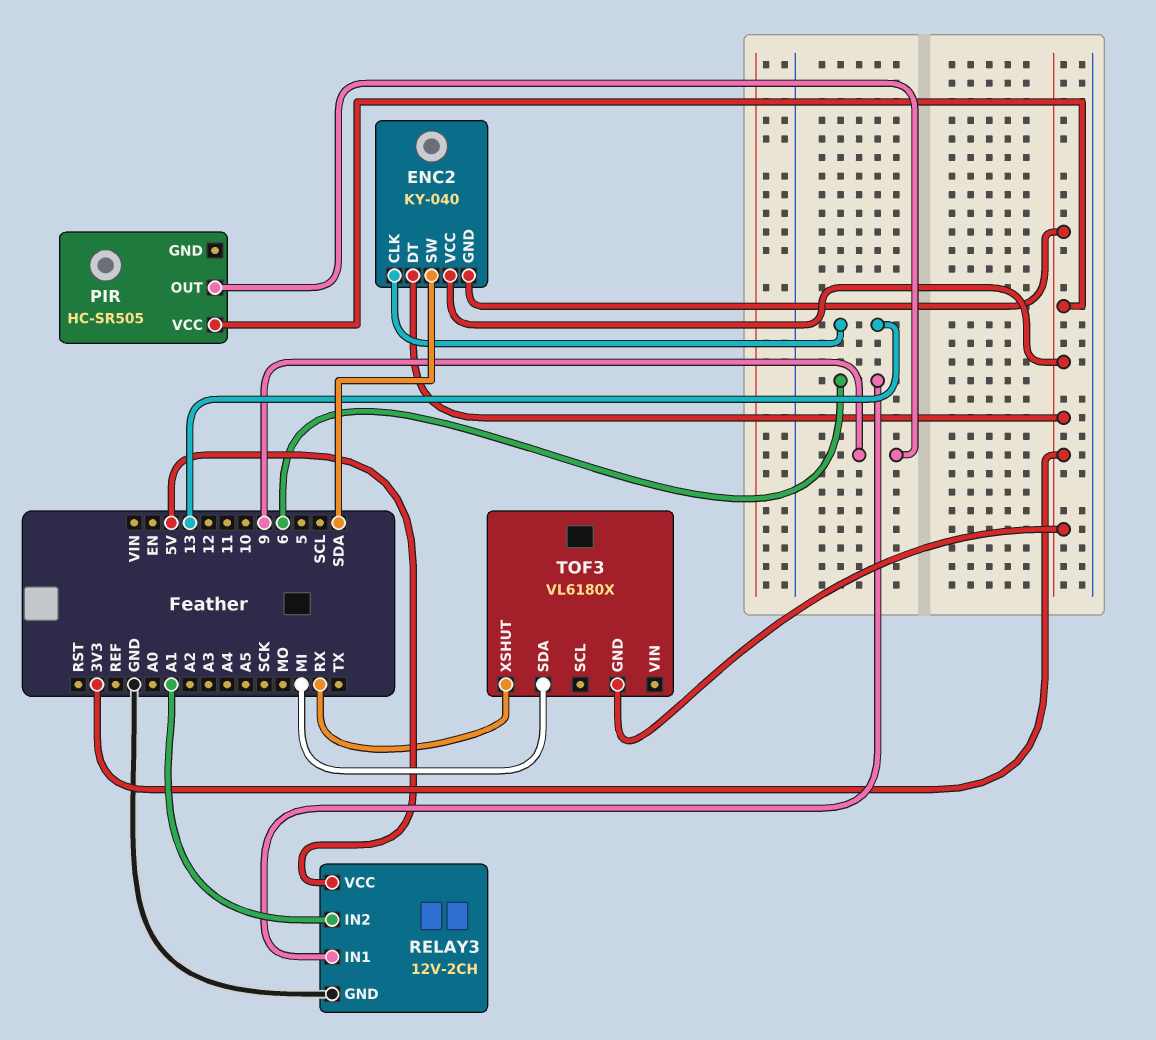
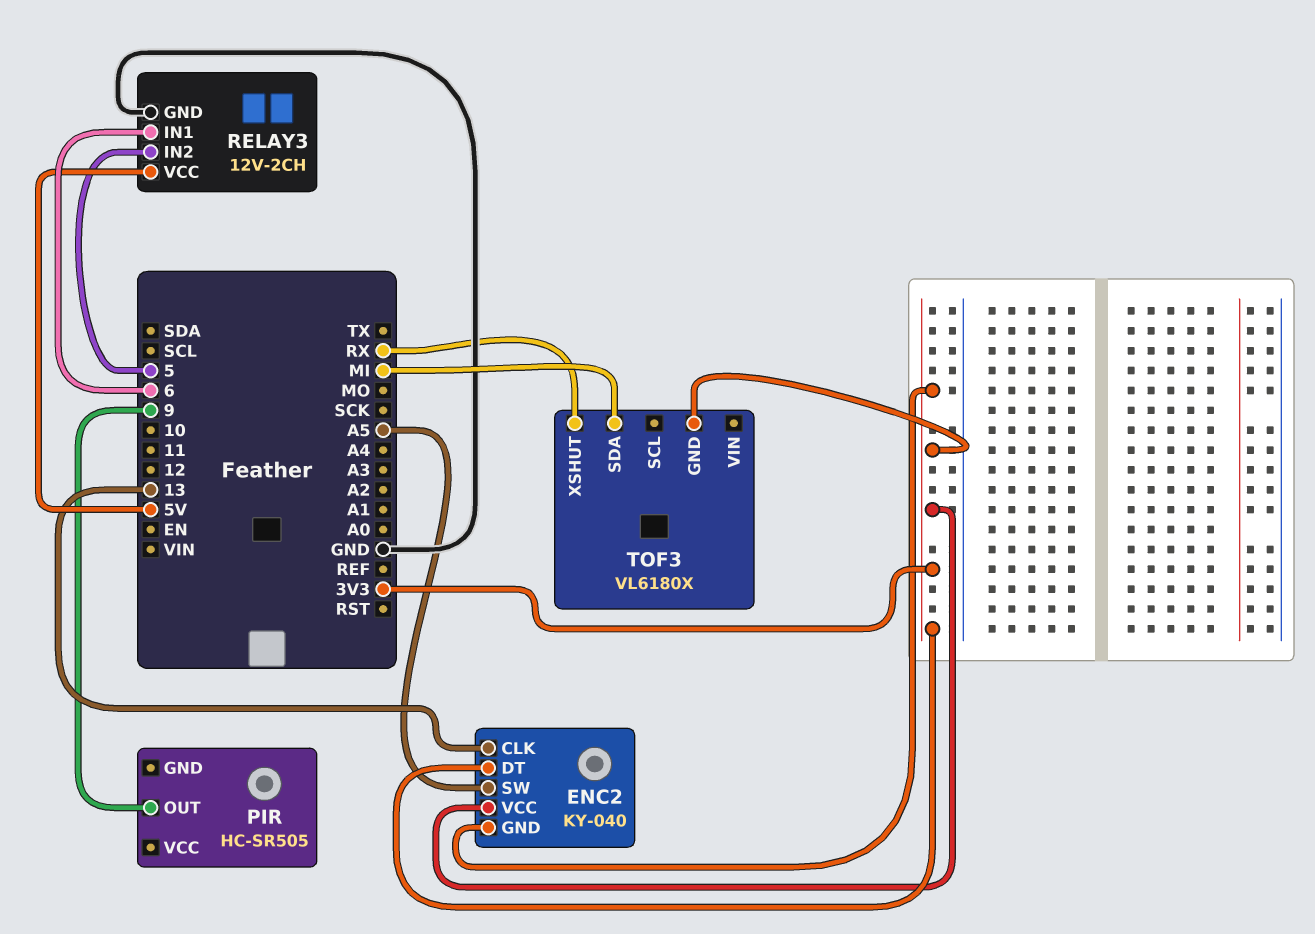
ENC2 pin SW: SDA -> A5
PIR pin VCC: 3V3 -> none
RELAY3 pin IN2: A1 -> 5

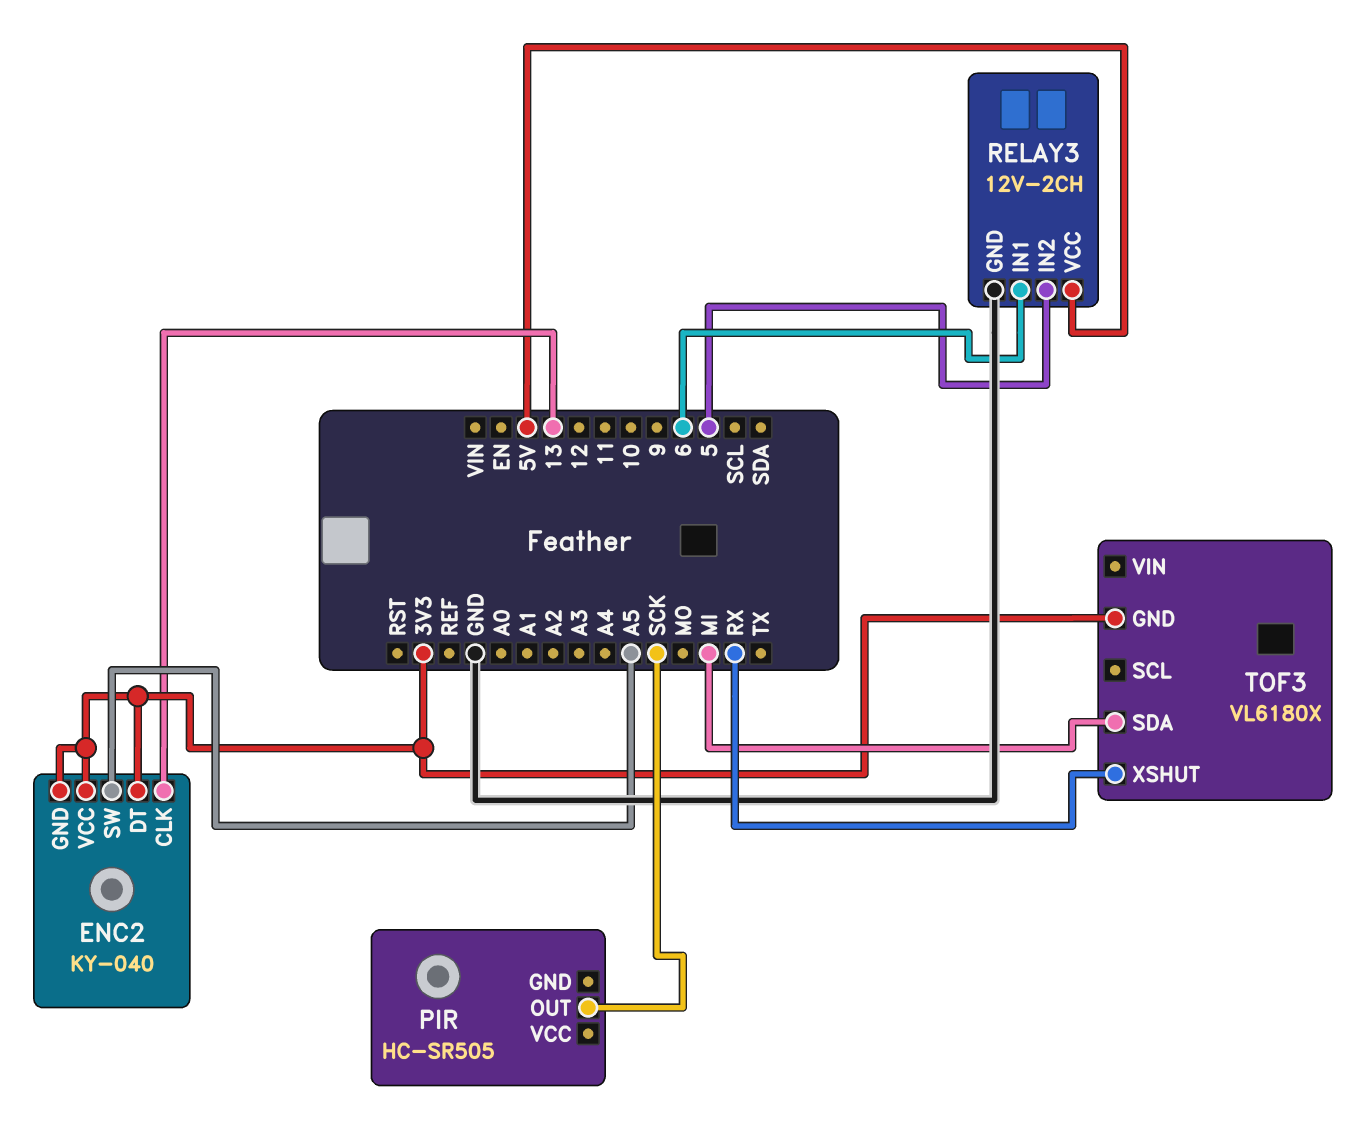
PIR pin OUT: 9 -> SCK

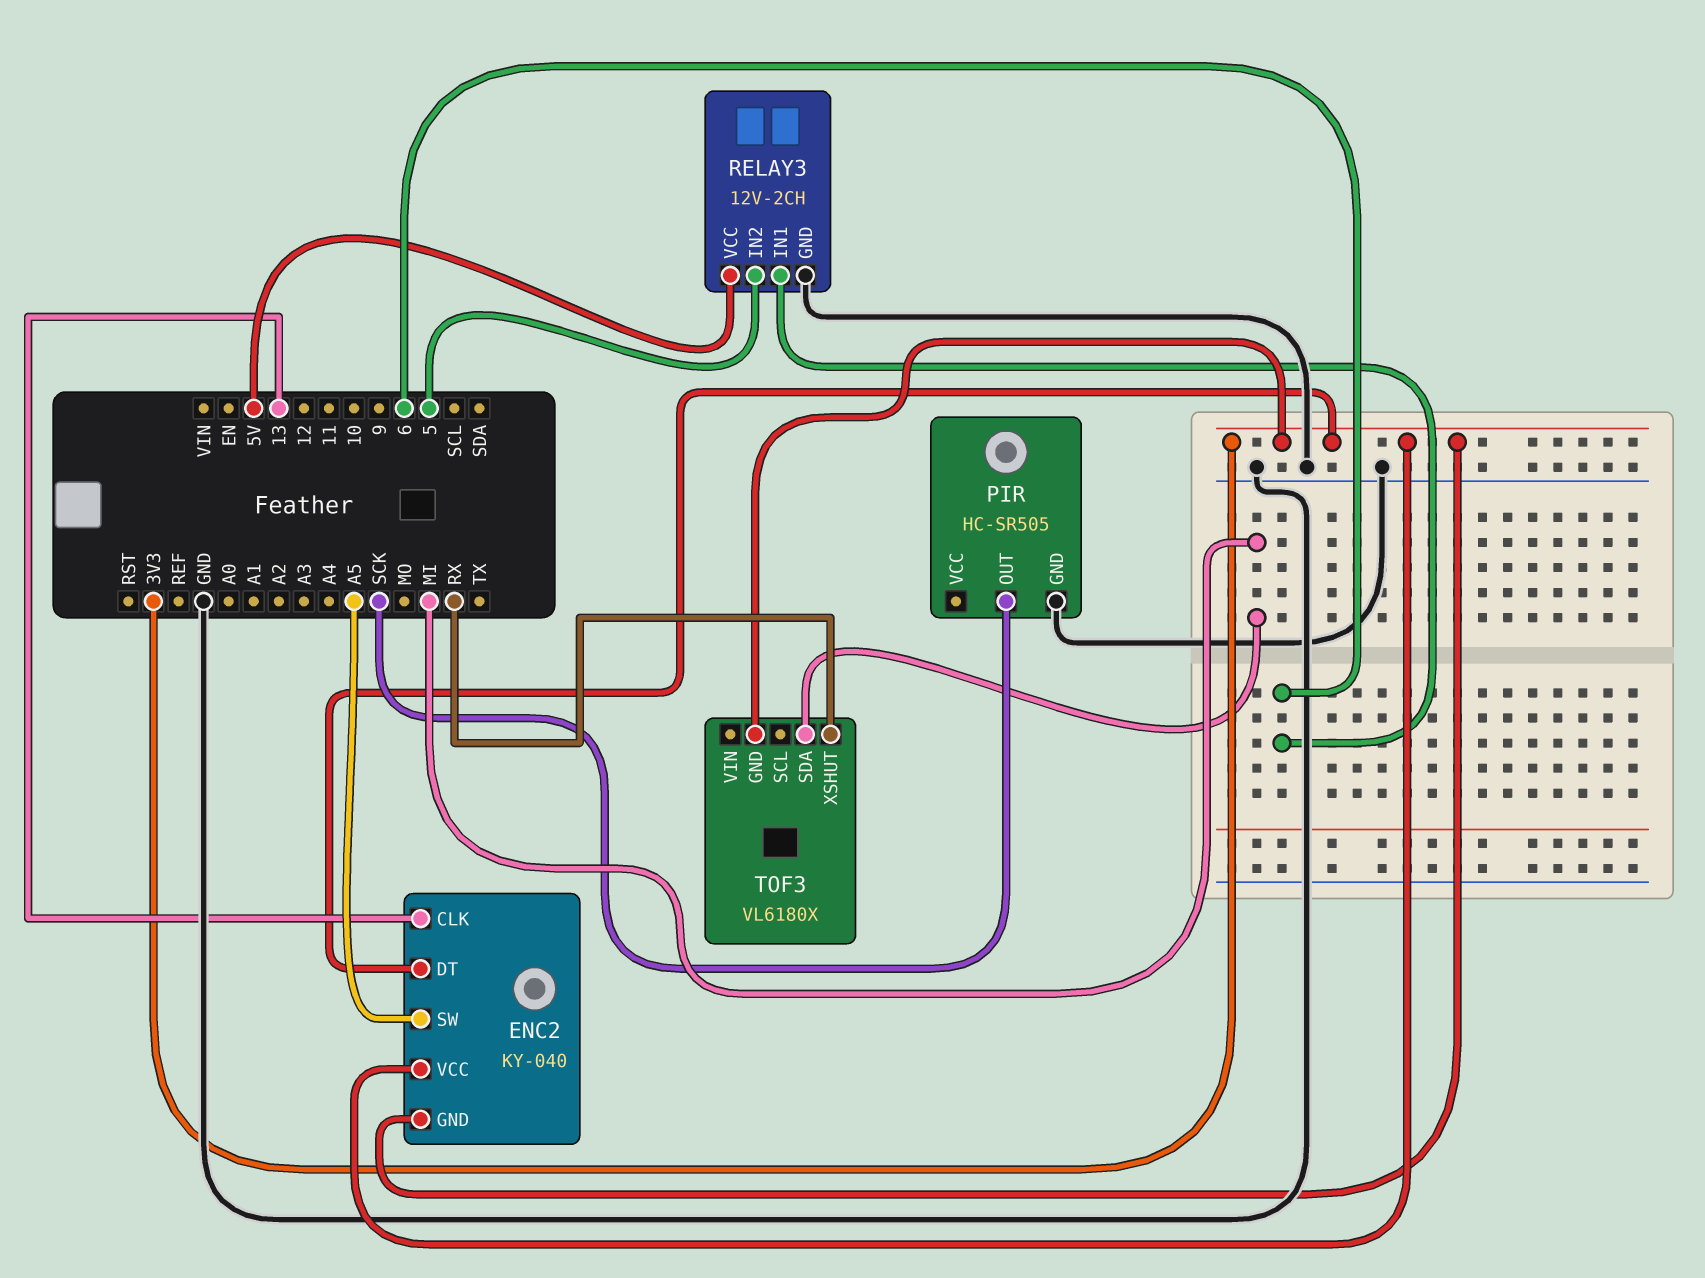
PIR pin GND: none -> GND

